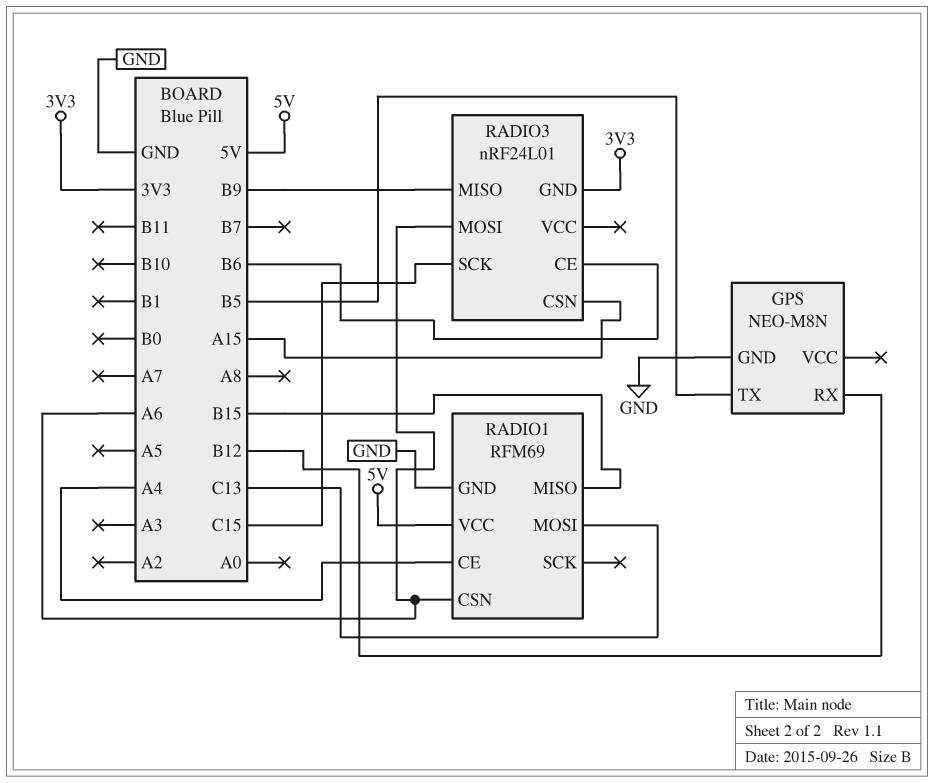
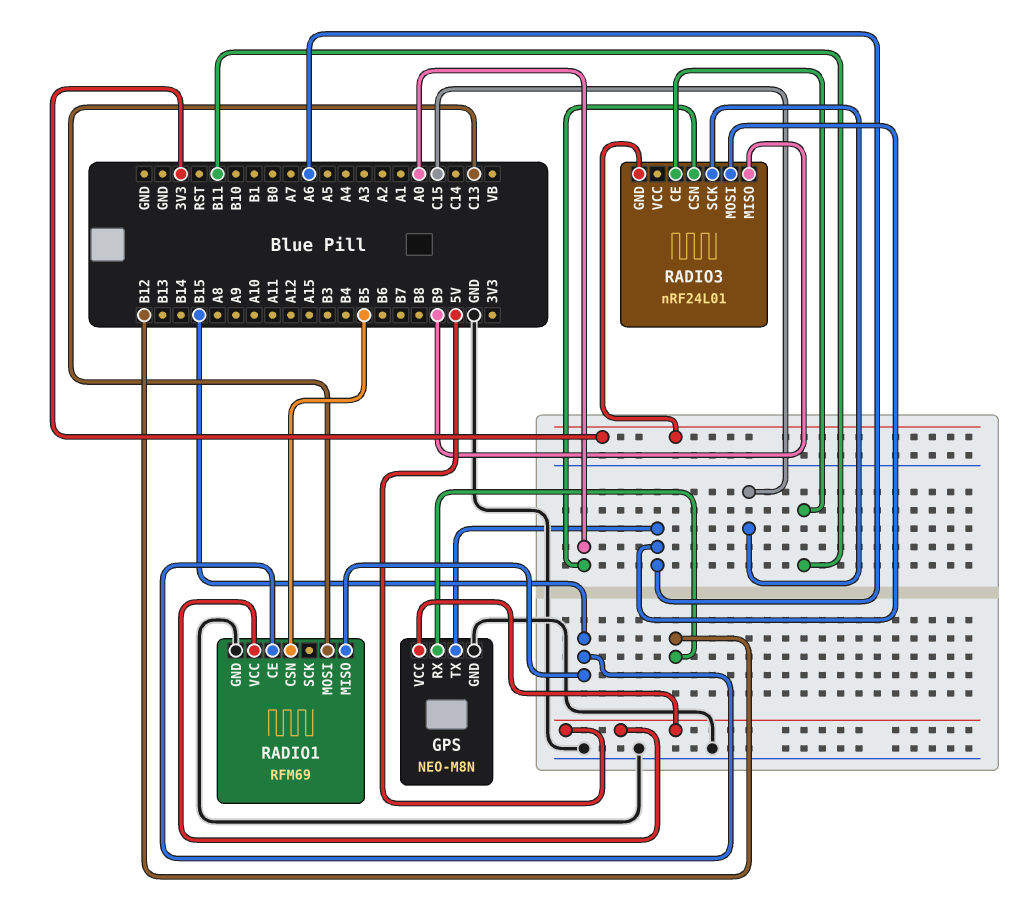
GPS pin TX: B5 -> A6
GPS pin VCC: none -> 5V
RADIO1 pin CE: A4 -> B15
RADIO1 pin CSN: A6 -> B5
RADIO3 pin CE: B6 -> B11
RADIO3 pin CSN: A15 -> A0

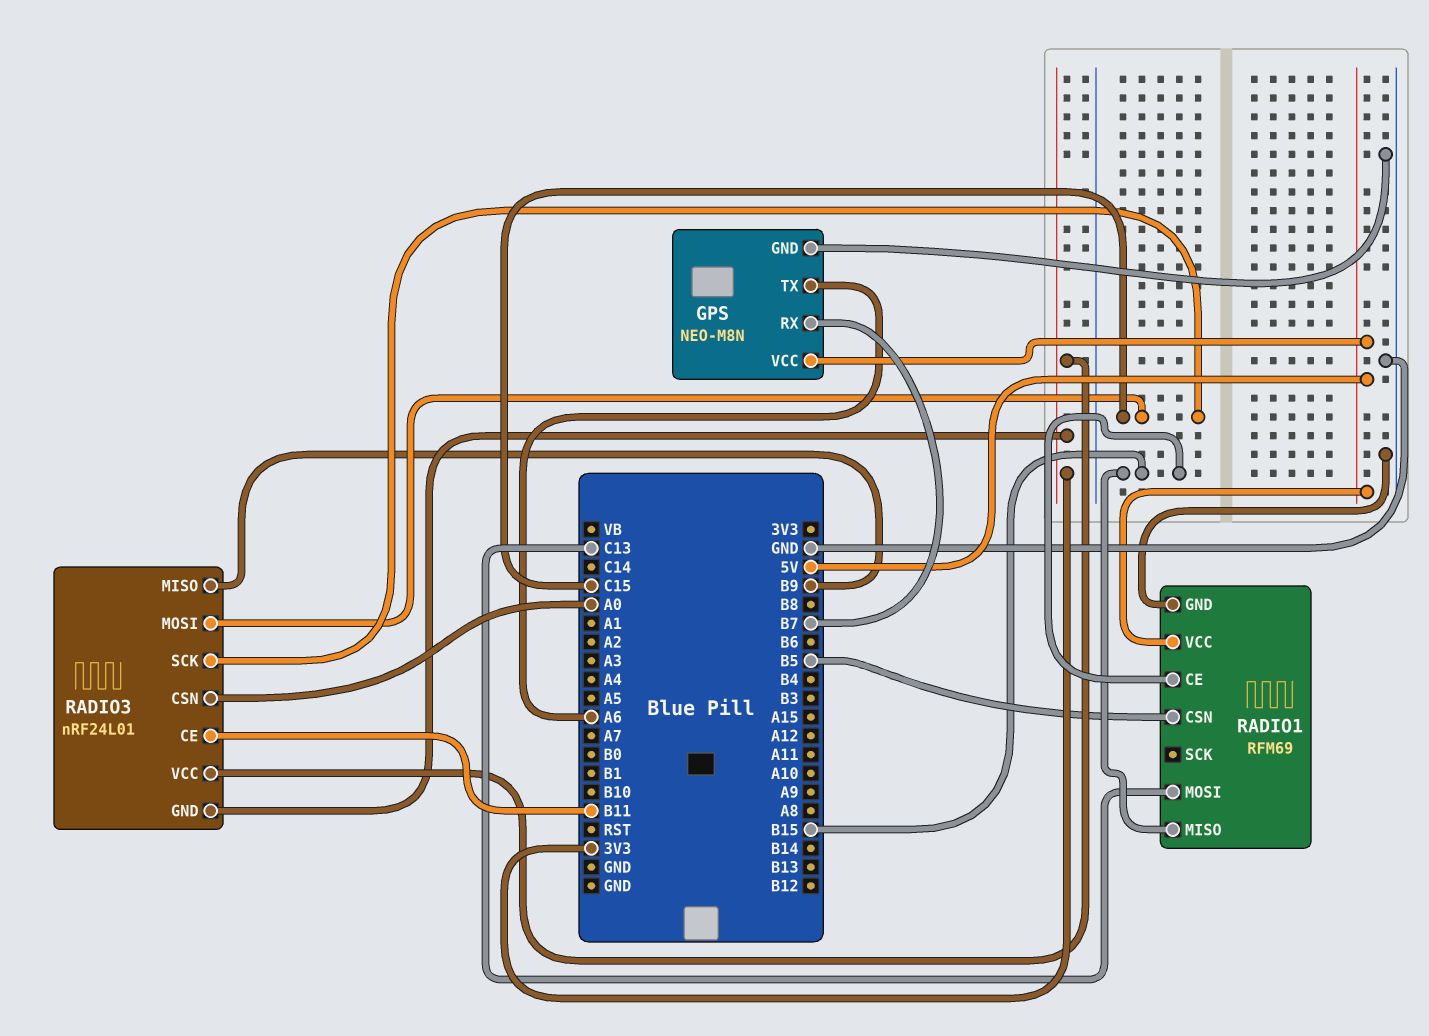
GPS pin RX: B12 -> B7
RADIO3 pin MOSI: A6 -> C15
RADIO3 pin VCC: none -> 3V3

